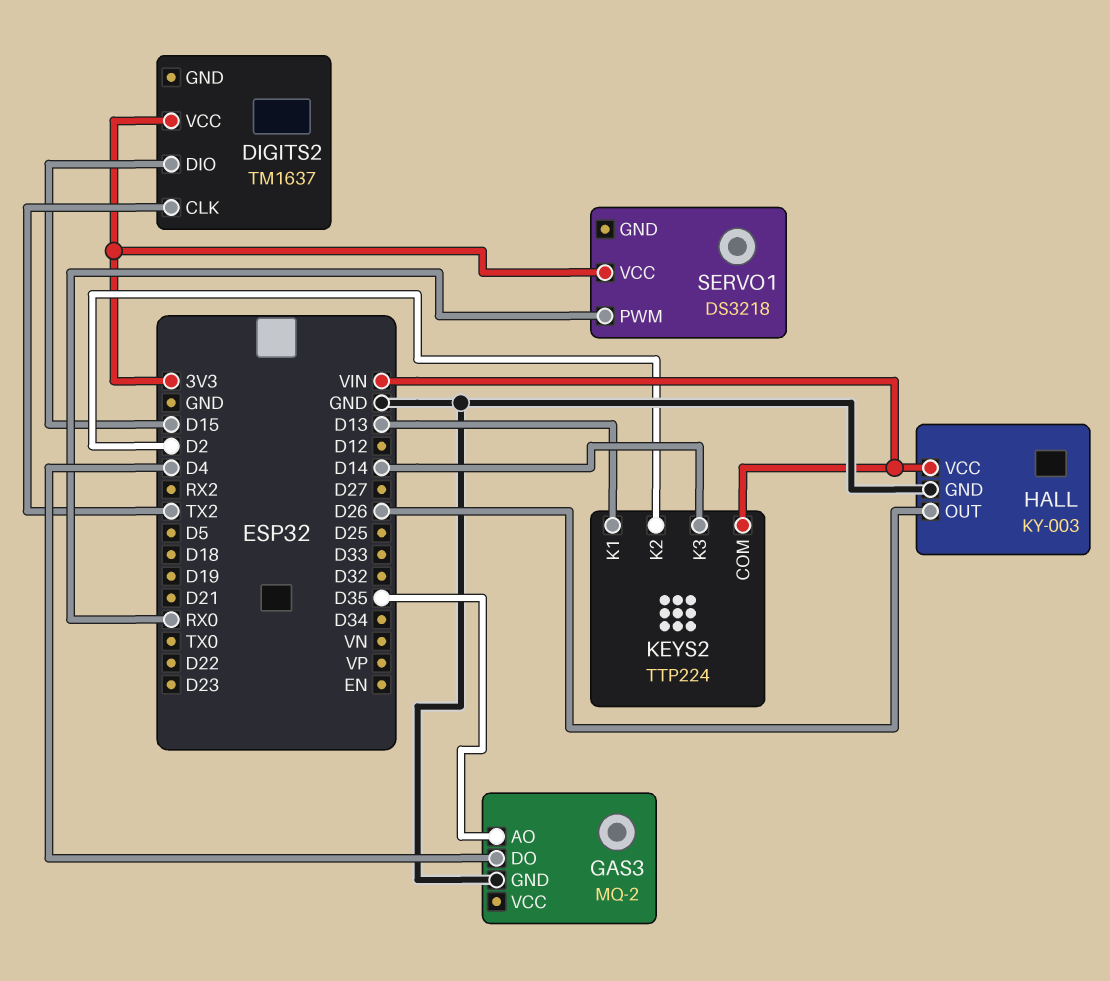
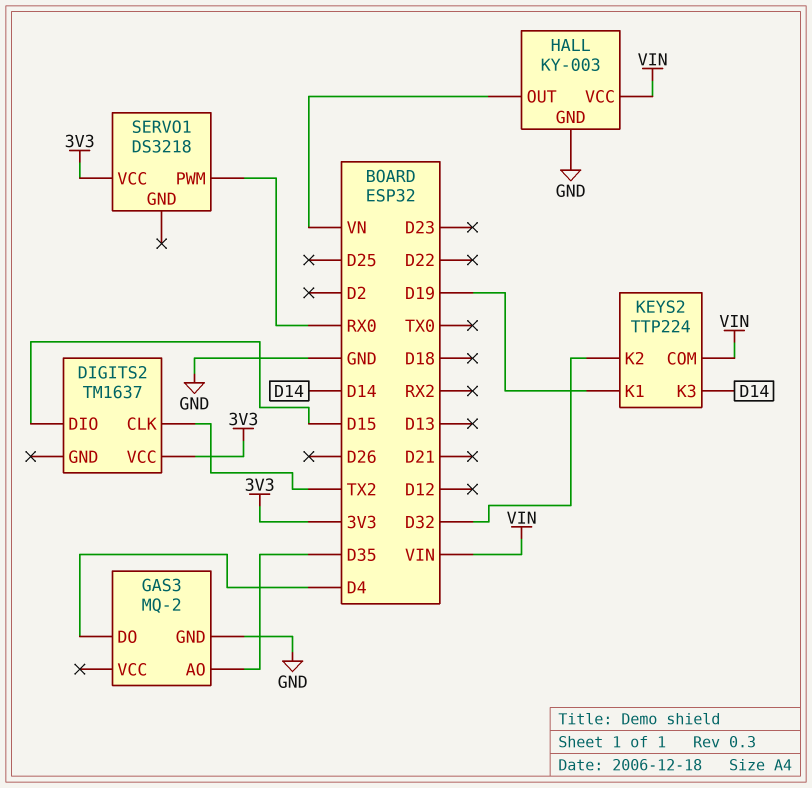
HALL pin OUT: D26 -> VN
KEYS2 pin K1: D13 -> D19
KEYS2 pin K2: D2 -> D32

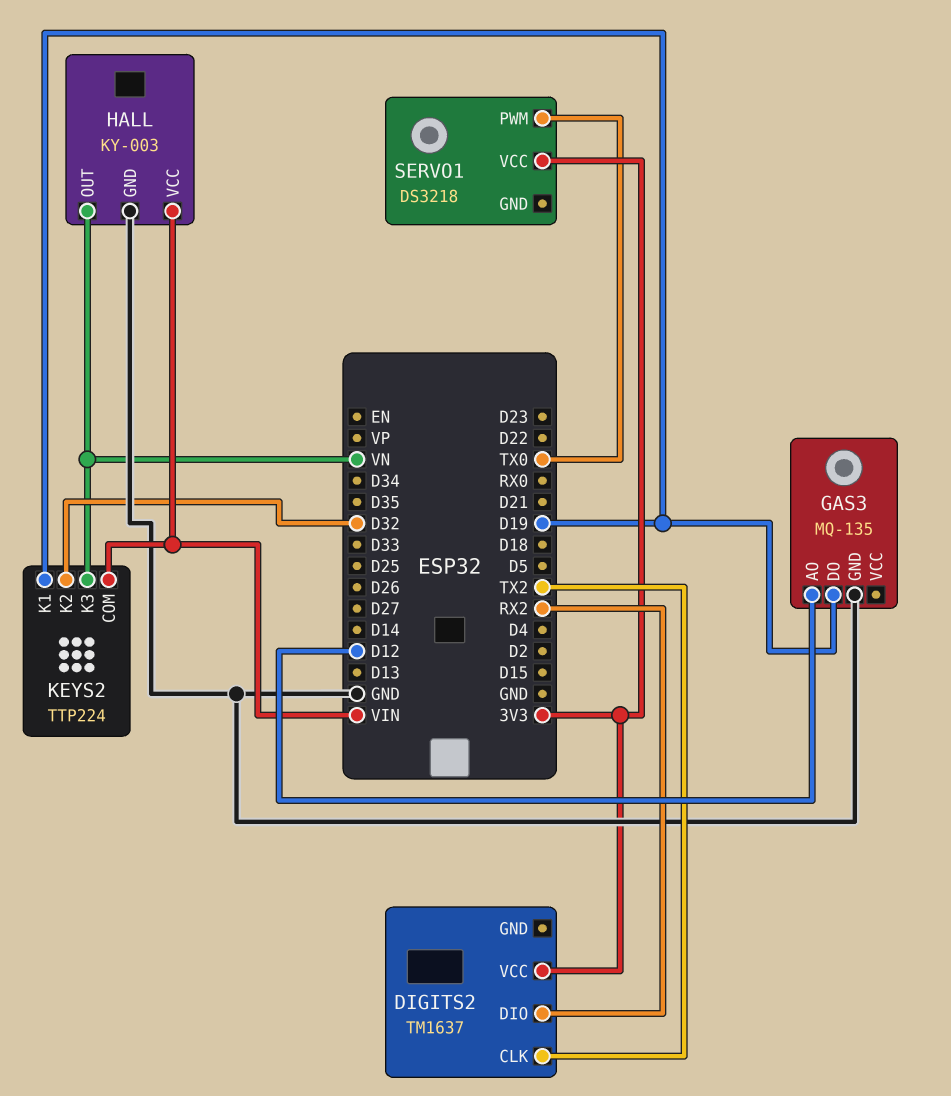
DIGITS2 pin DIO: D15 -> RX2
GAS3: MQ-2 -> MQ-135
GAS3 pin AO: D35 -> D12
GAS3 pin DO: D4 -> D19
KEYS2 pin K3: D14 -> VN
SERVO1 pin PWM: RX0 -> TX0

